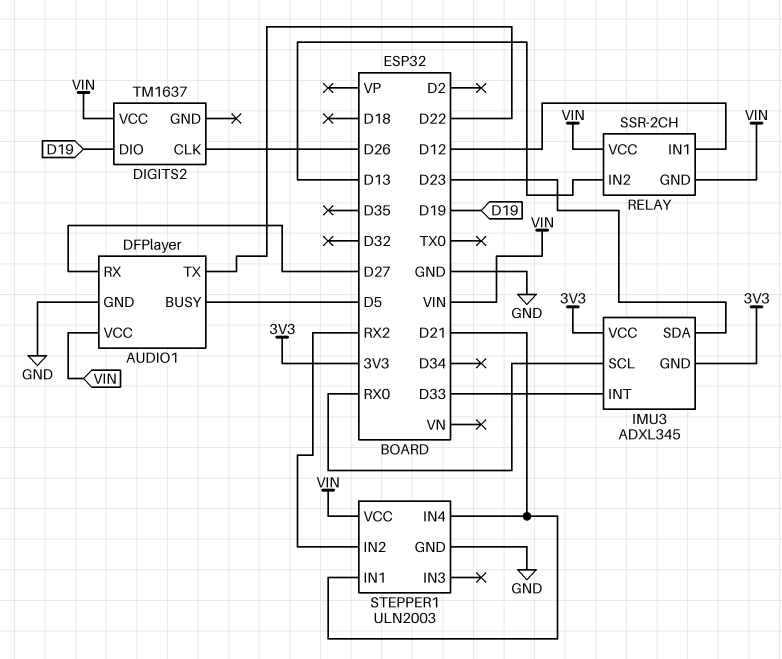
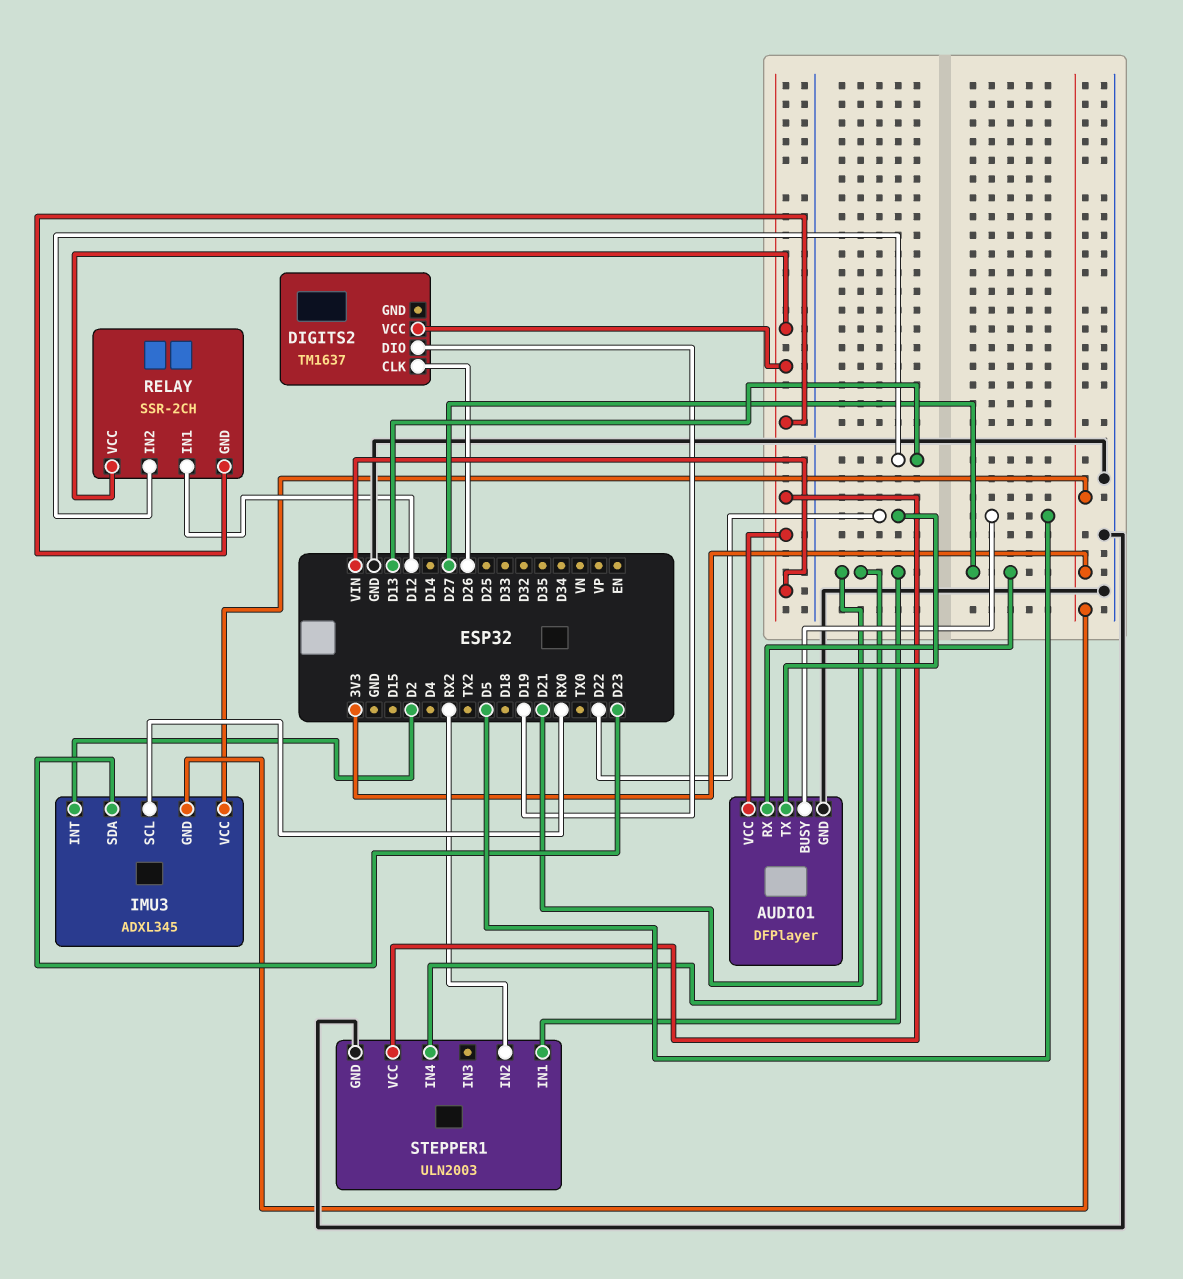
IMU3 pin INT: D33 -> D2

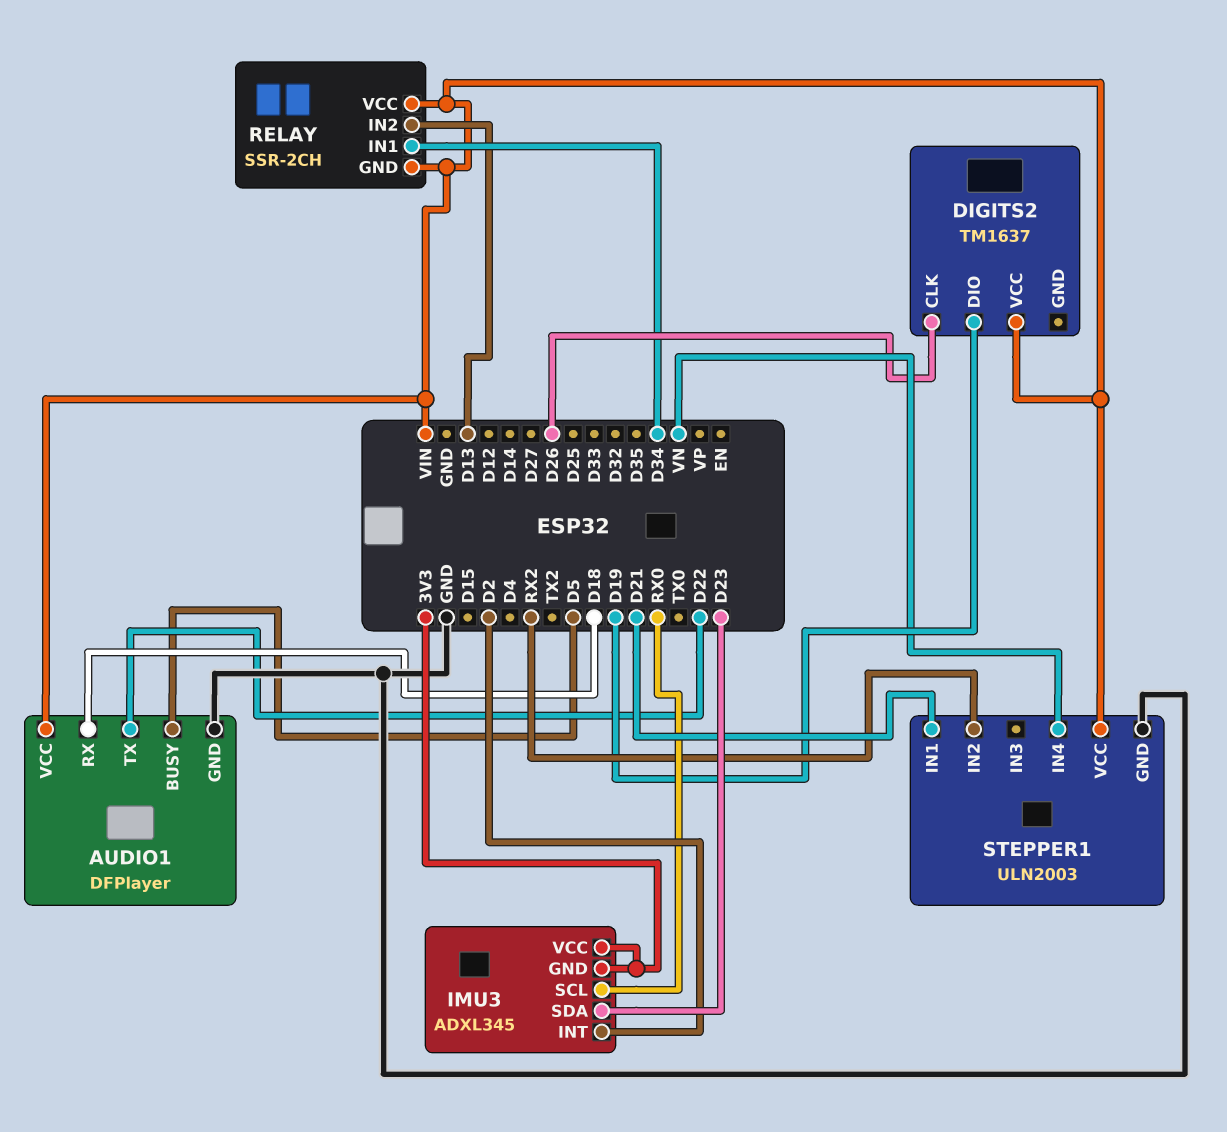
AUDIO1 pin RX: D27 -> D18
RELAY pin IN1: D12 -> D34
STEPPER1 pin IN4: D21 -> VN

